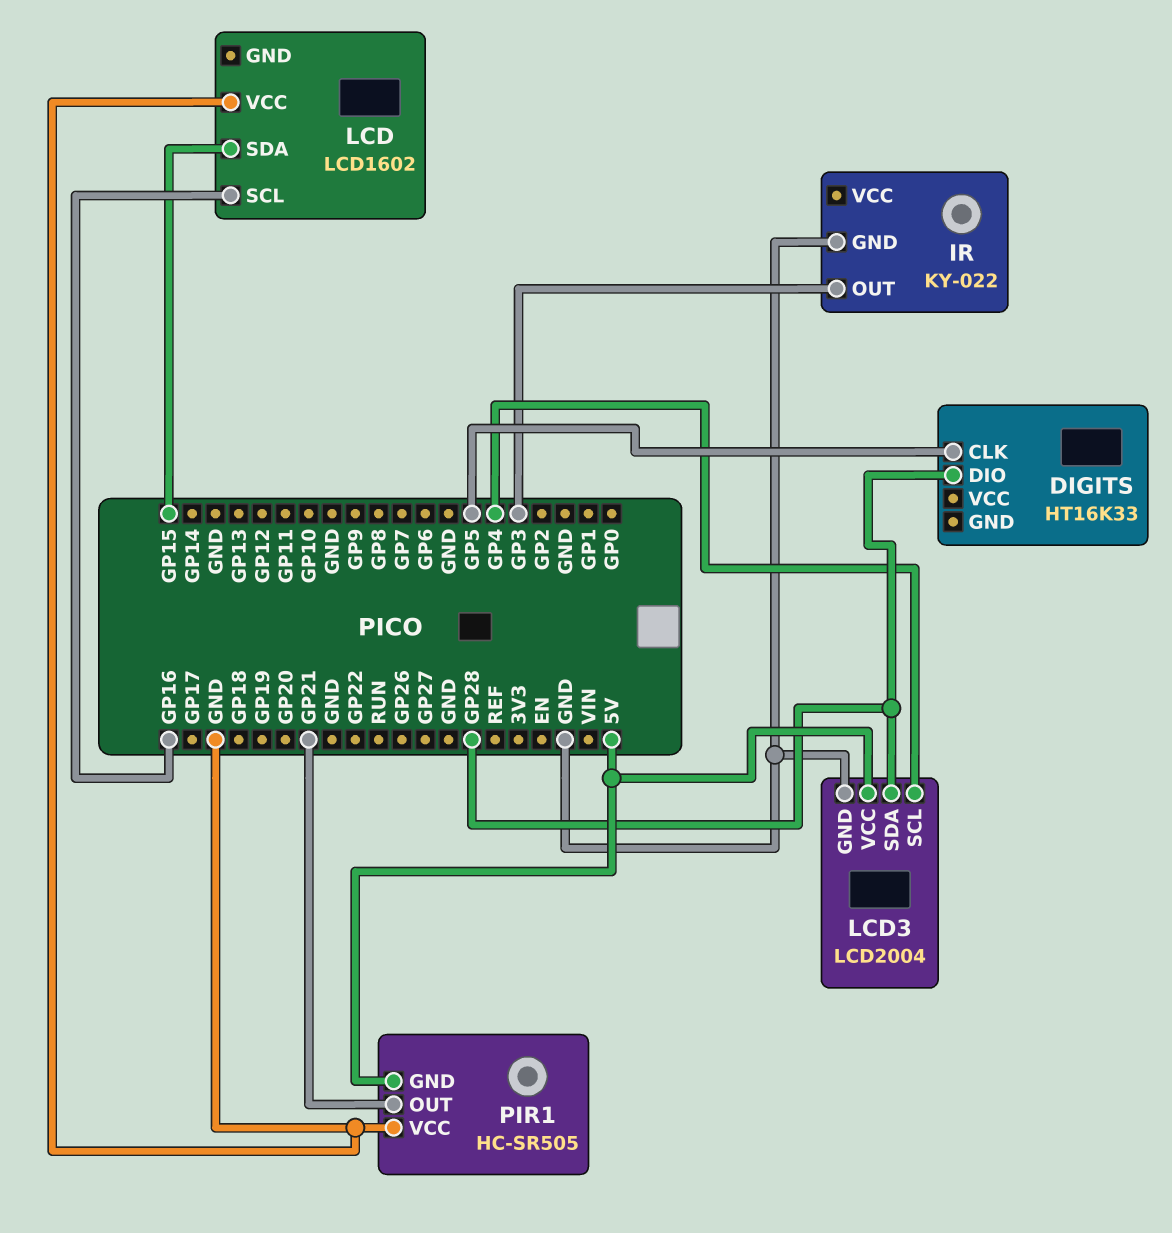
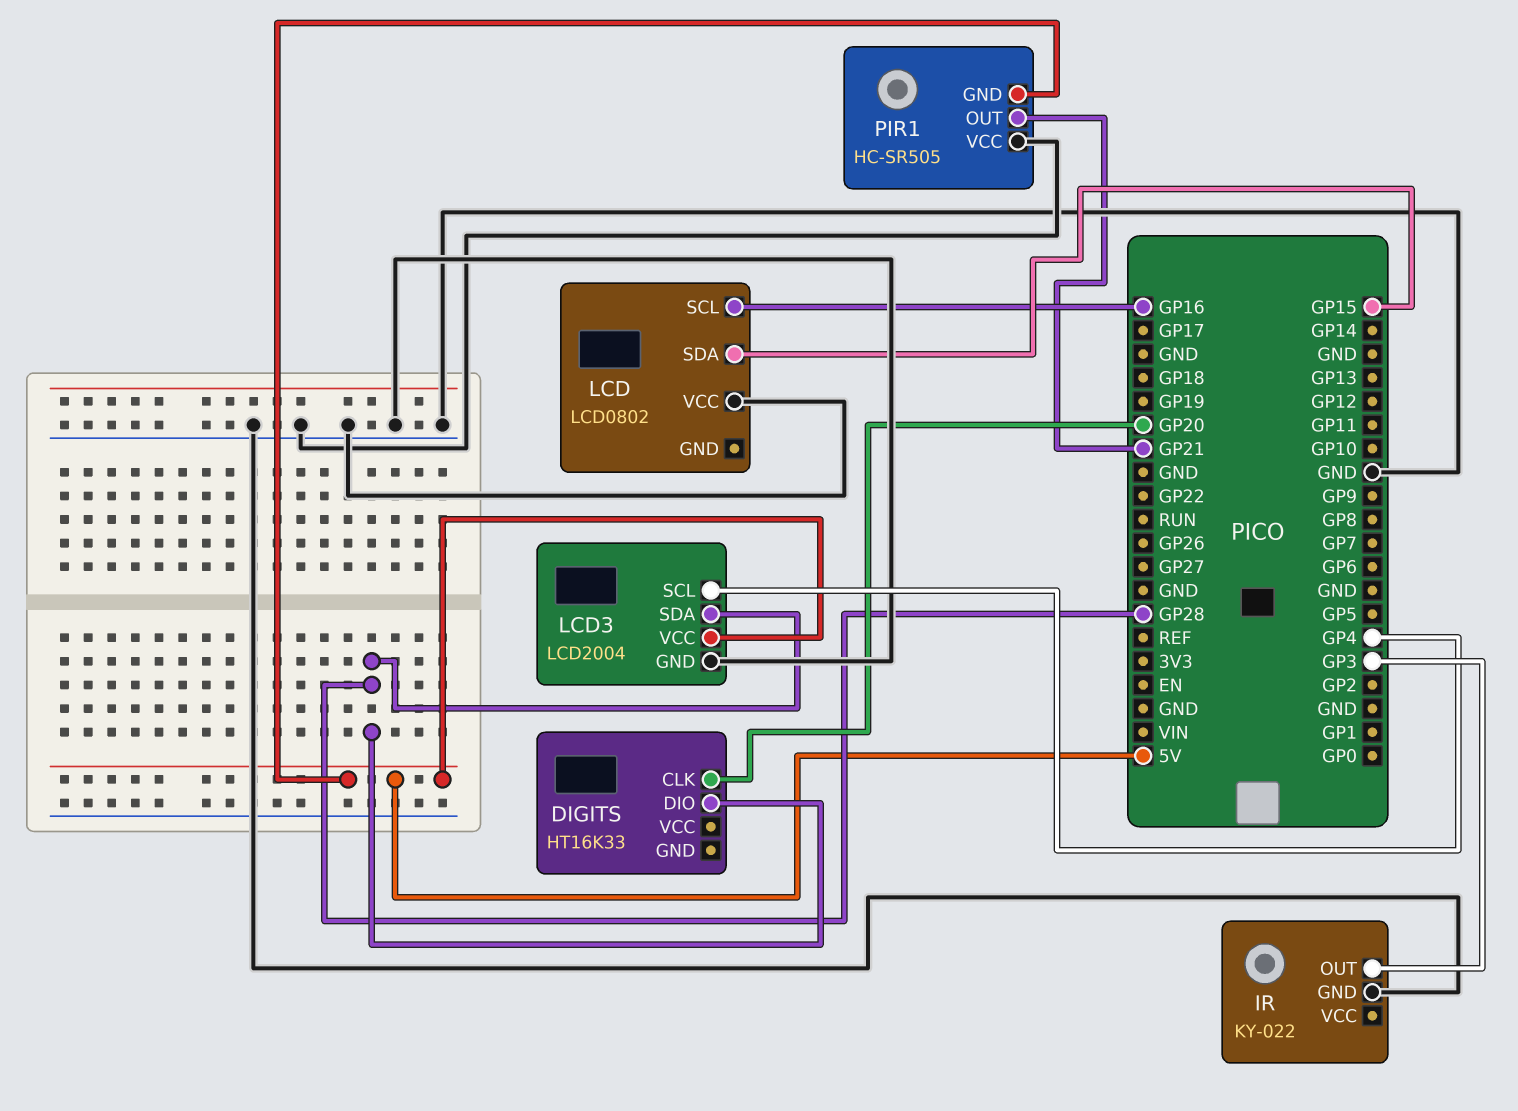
DIGITS pin CLK: GP5 -> GP20
LCD: LCD1602 -> LCD0802

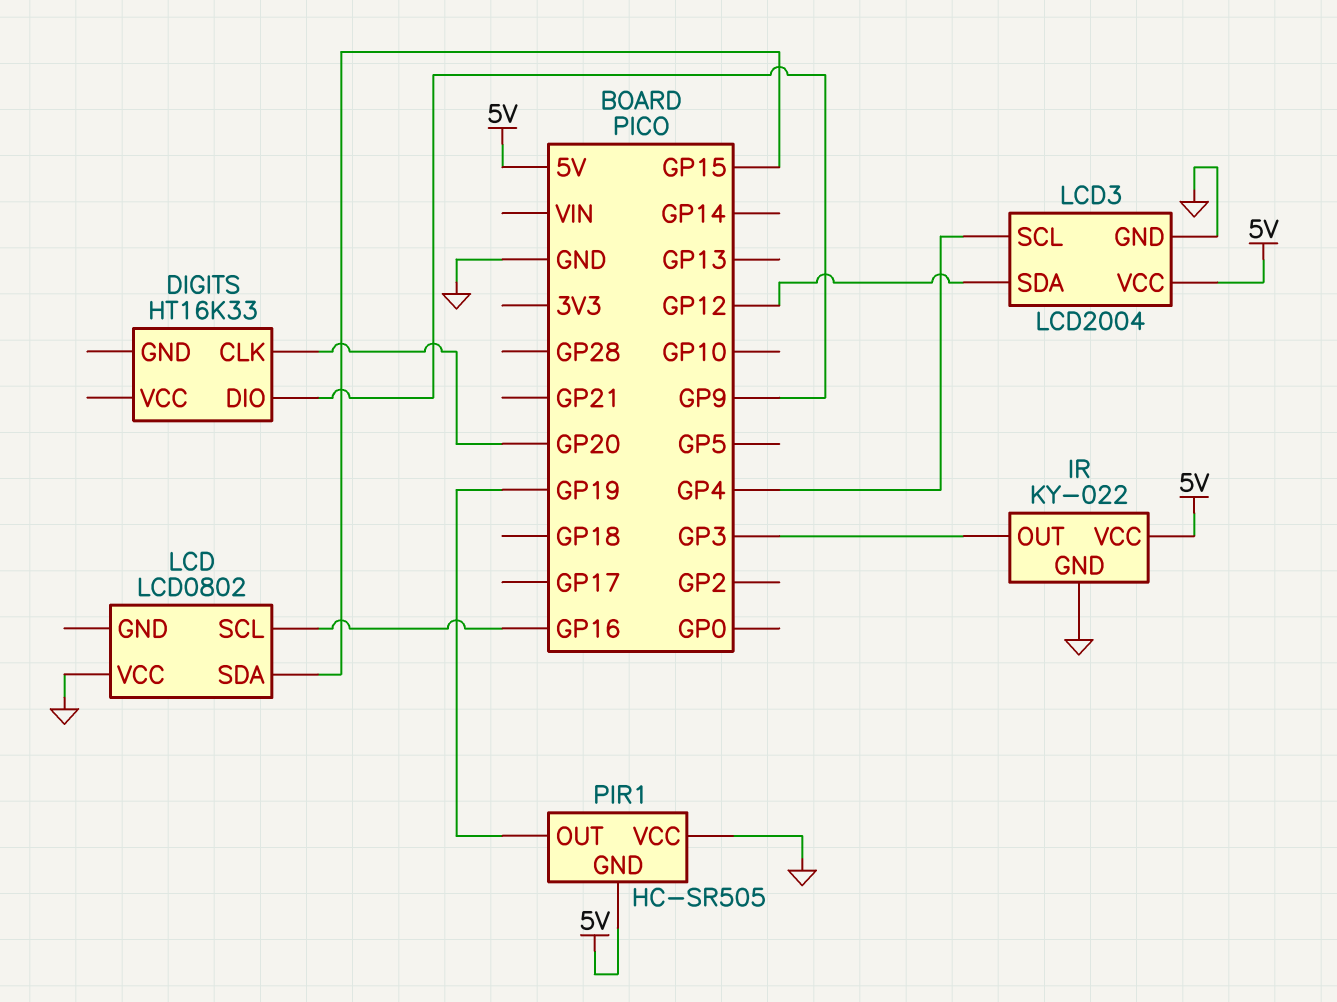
DIGITS pin DIO: GP28 -> GP9
IR pin VCC: none -> 5V
LCD3 pin SDA: GP28 -> GP12
PIR1 pin OUT: GP21 -> GP19

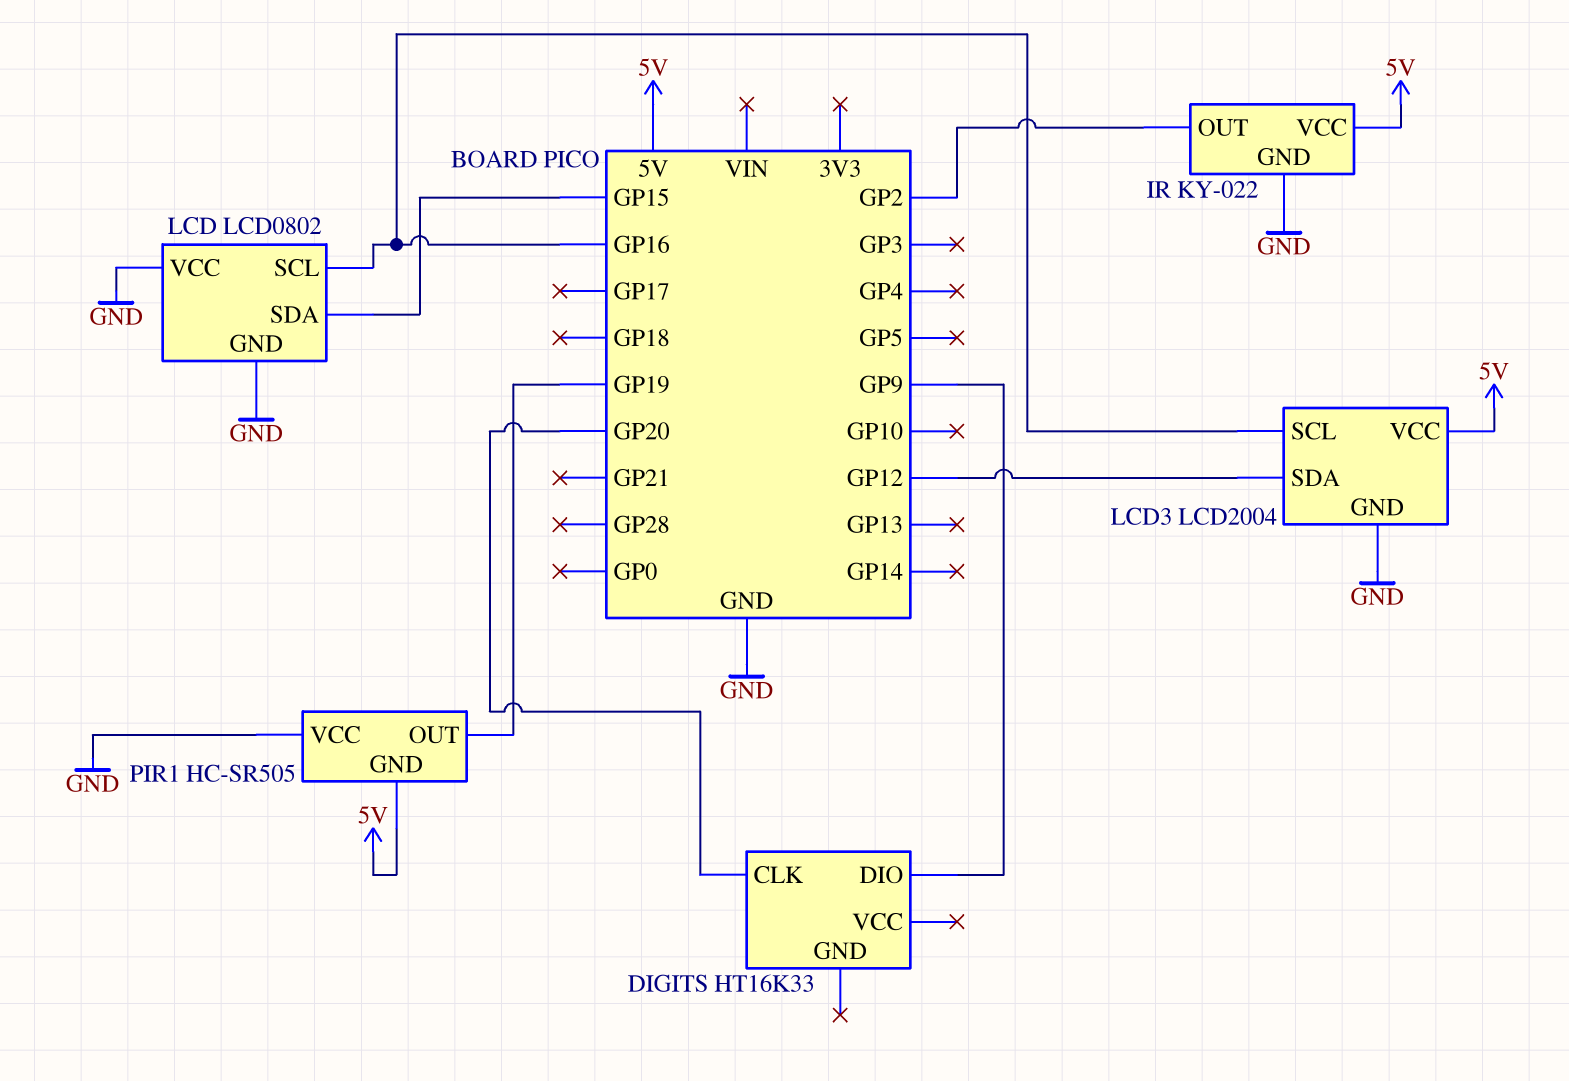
IR pin OUT: GP3 -> GP2
LCD pin GND: none -> GND
LCD3 pin SCL: GP4 -> GP16

